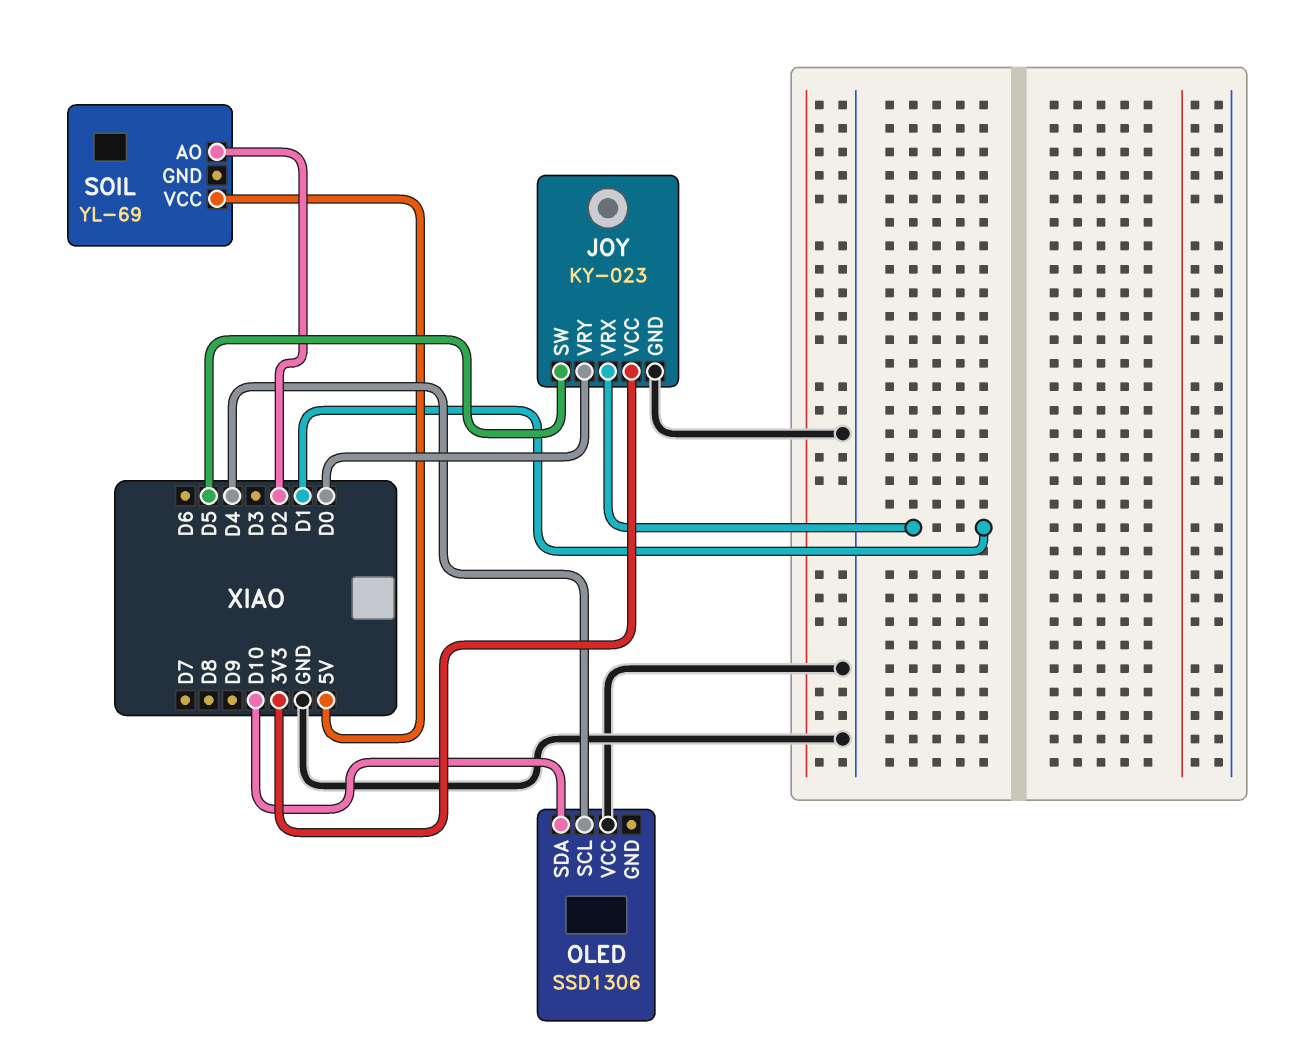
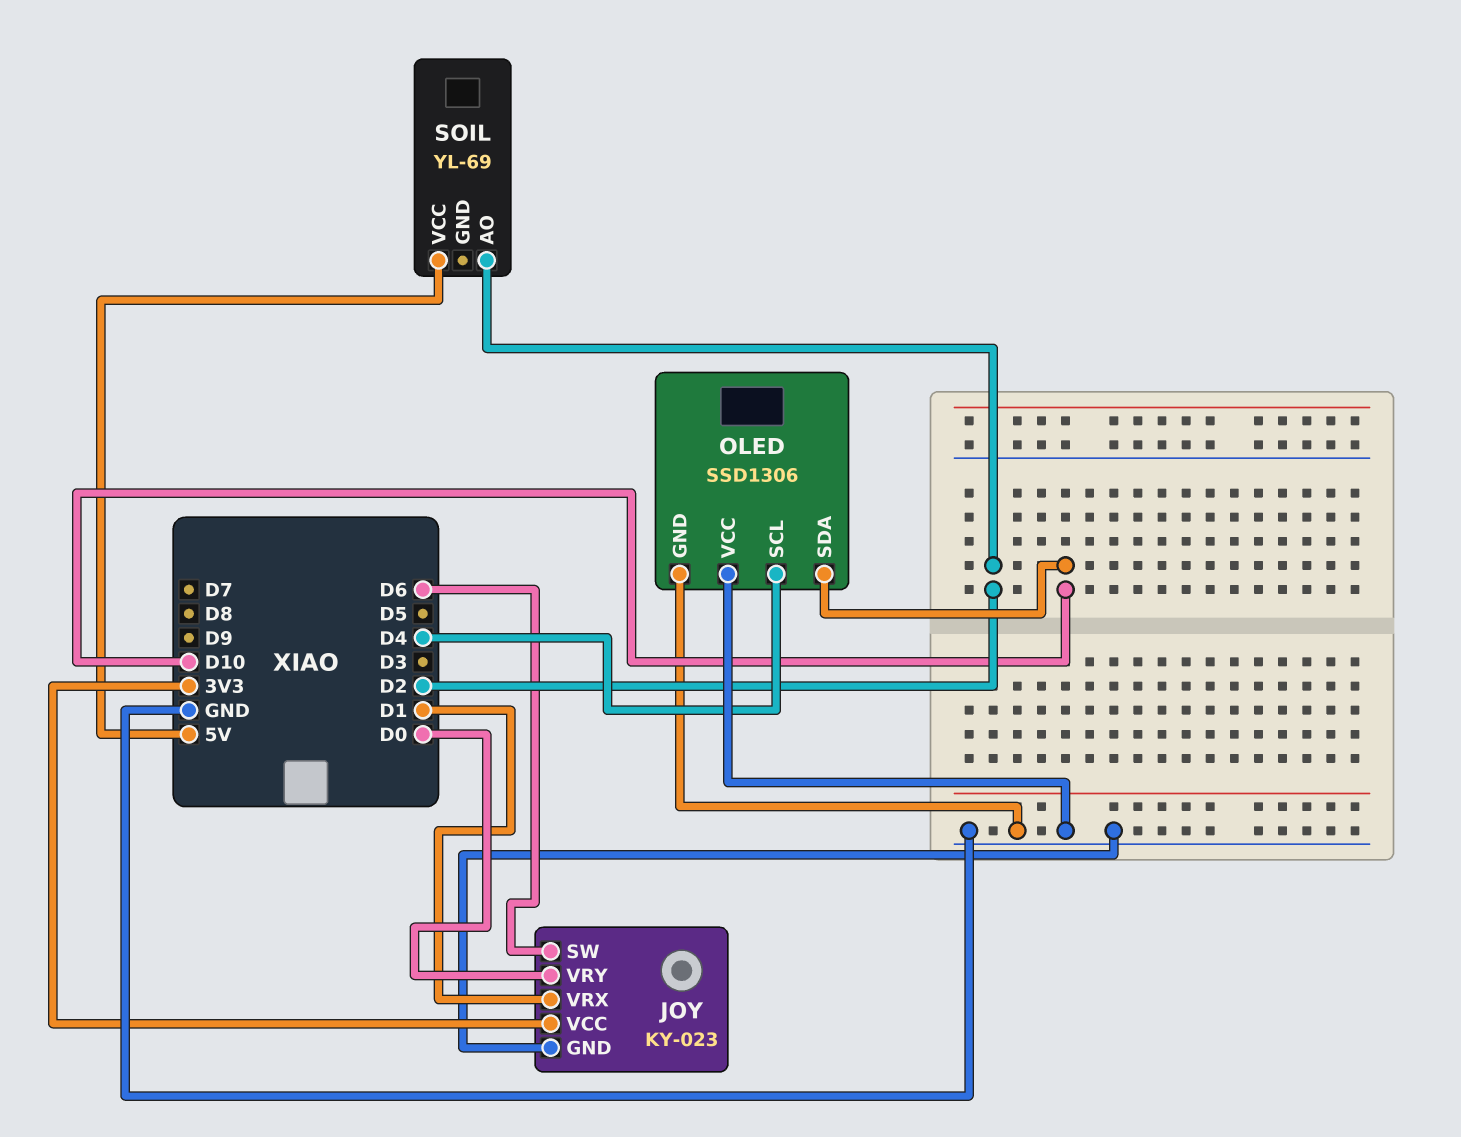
JOY pin SW: D5 -> D6
OLED pin GND: none -> GND

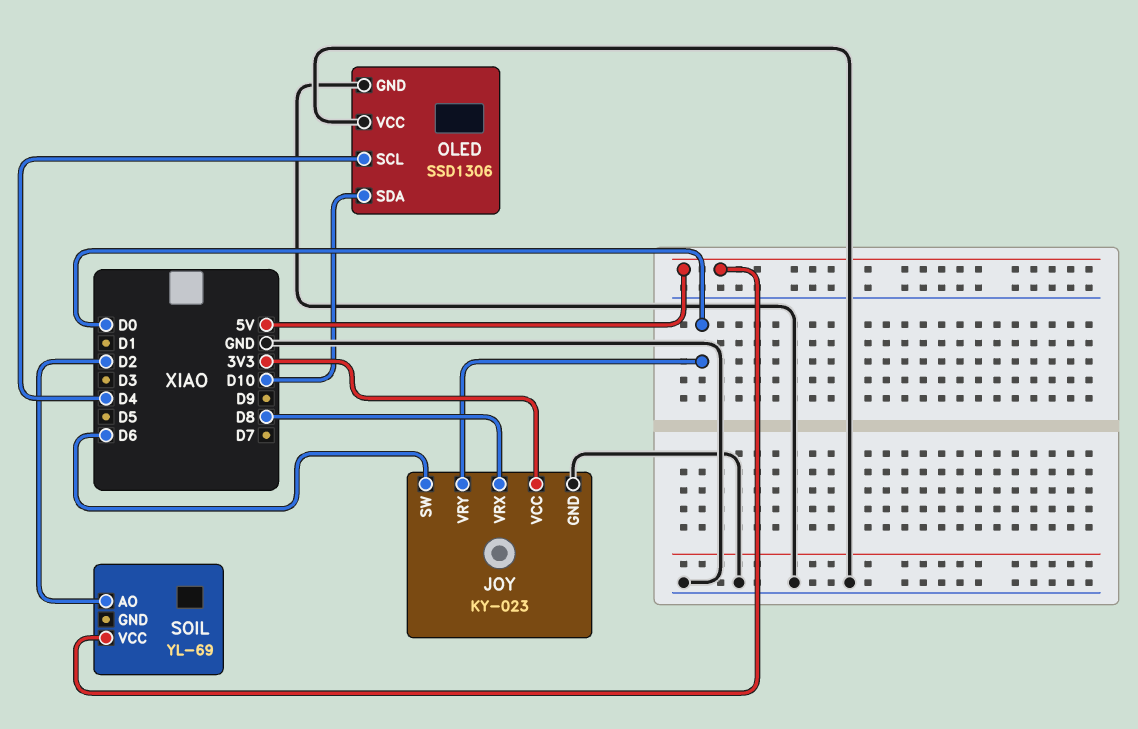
JOY pin VRX: D1 -> D8

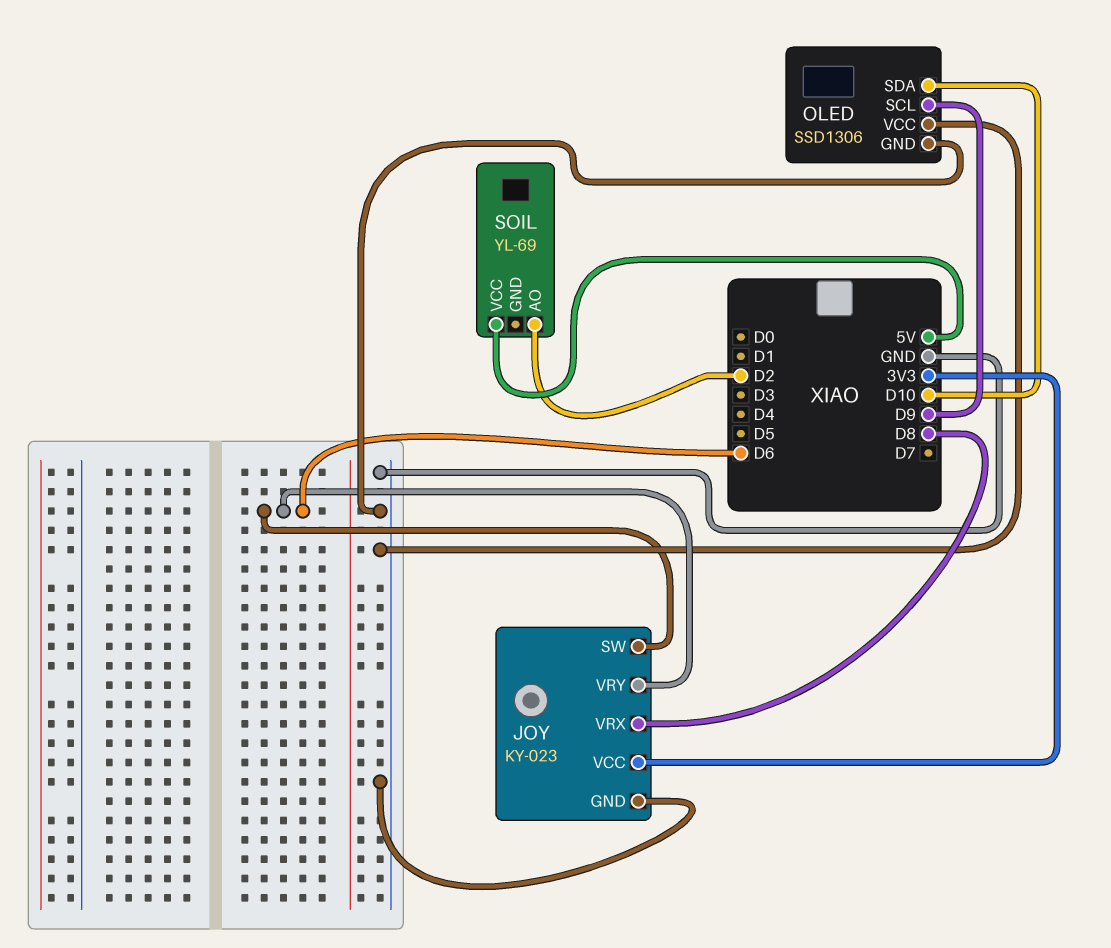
JOY pin VRY: D0 -> D6
OLED pin SCL: D4 -> D9

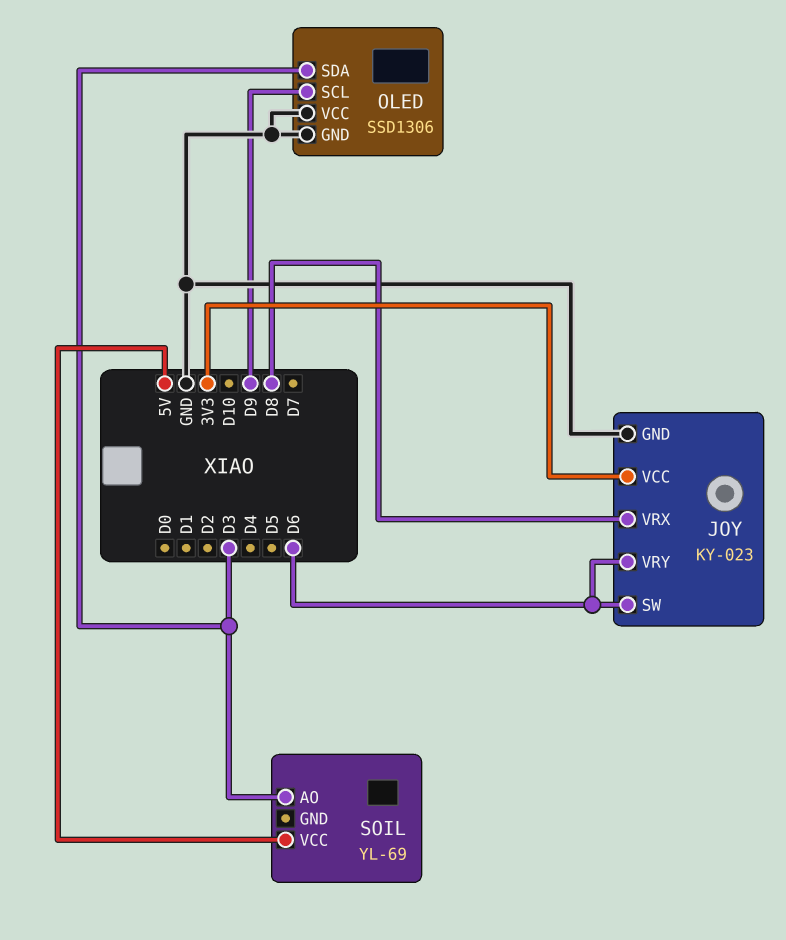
OLED pin SDA: D10 -> D3
SOIL pin AO: D2 -> D3

